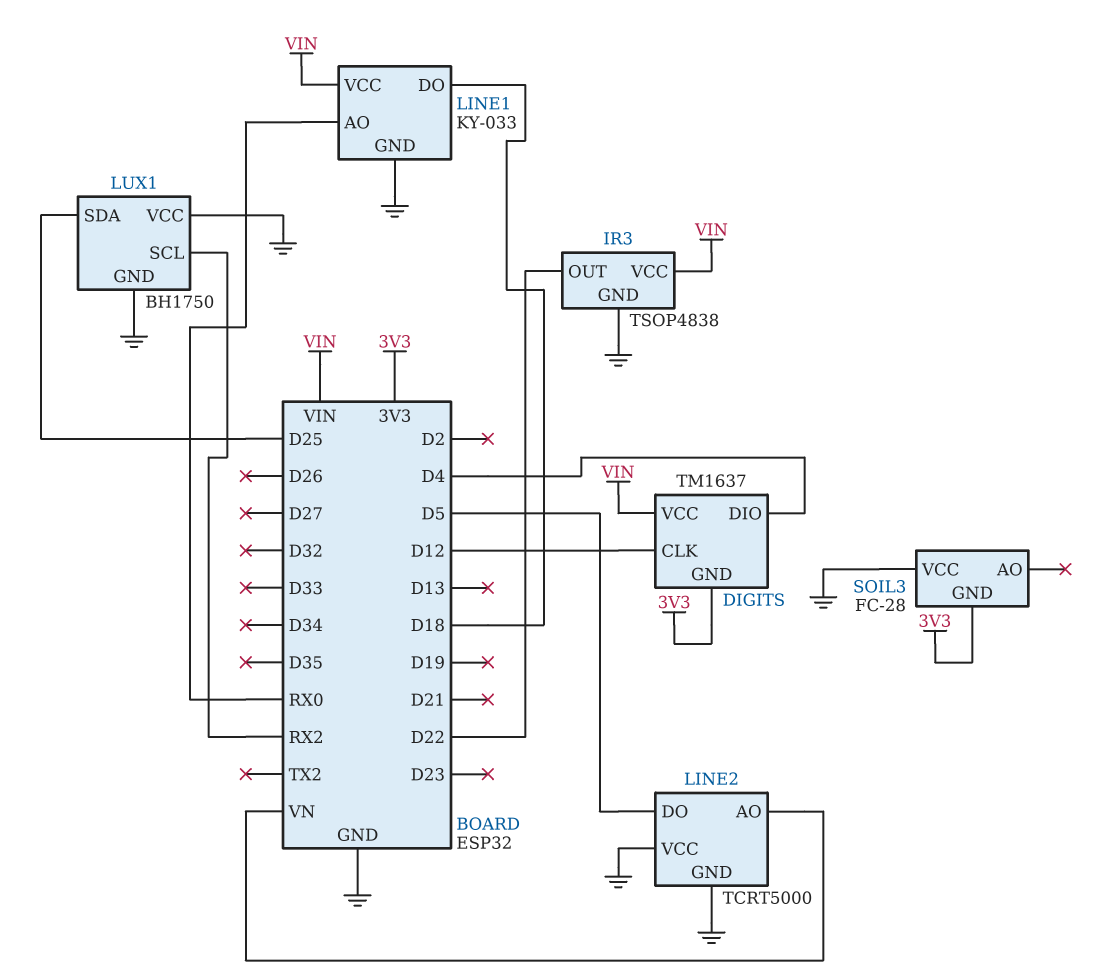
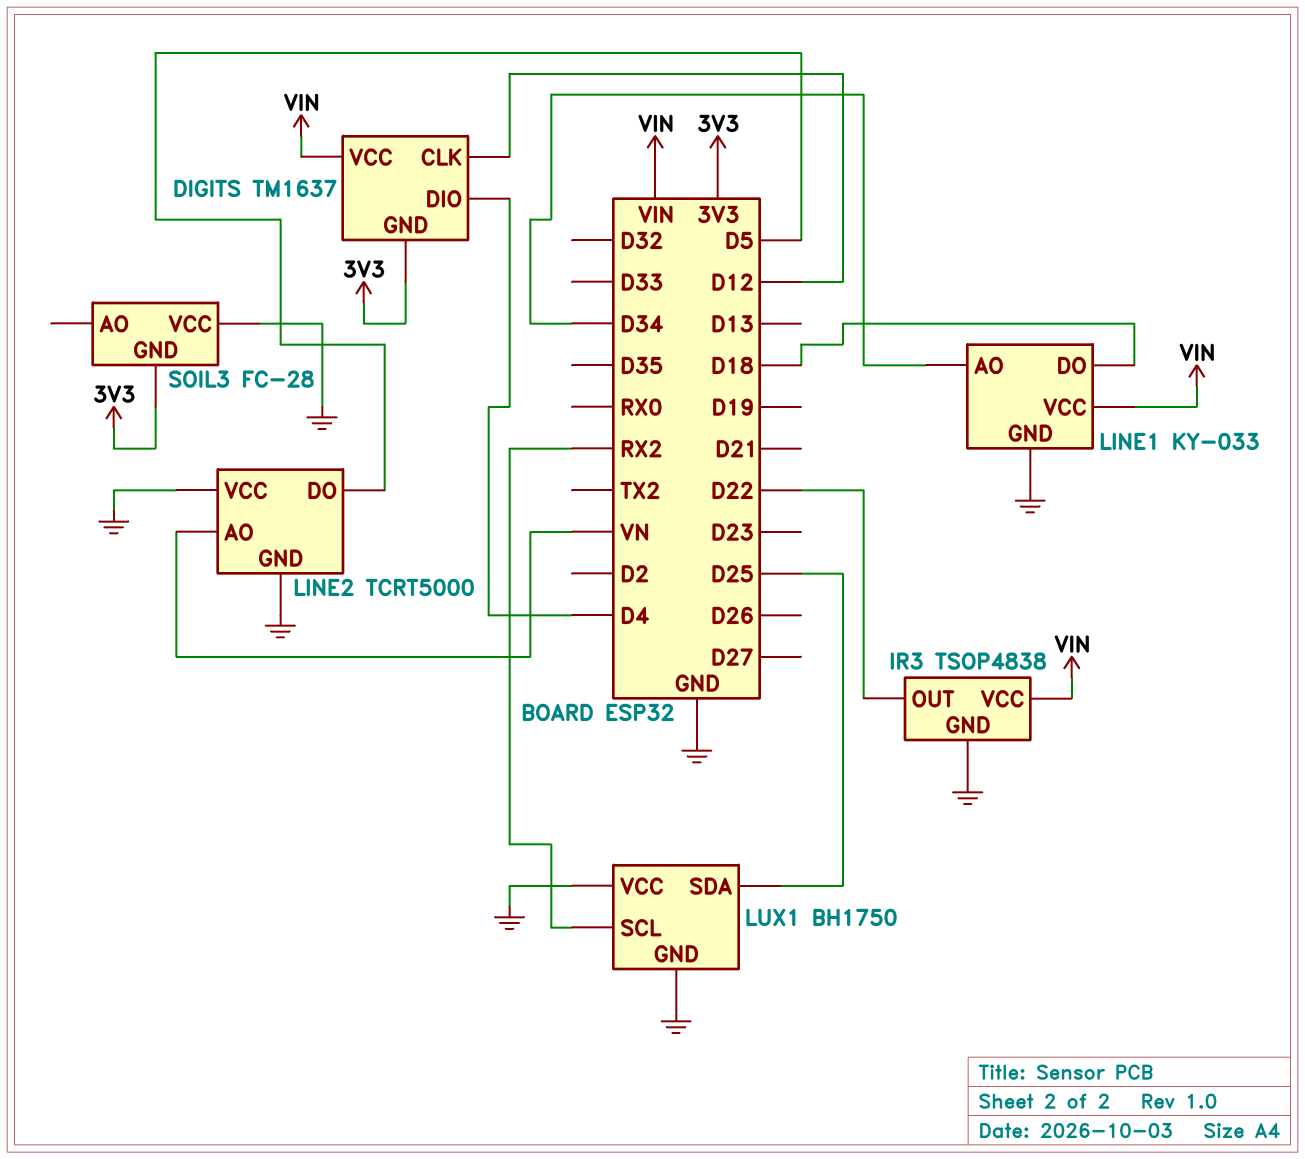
LINE1 pin AO: RX0 -> D34

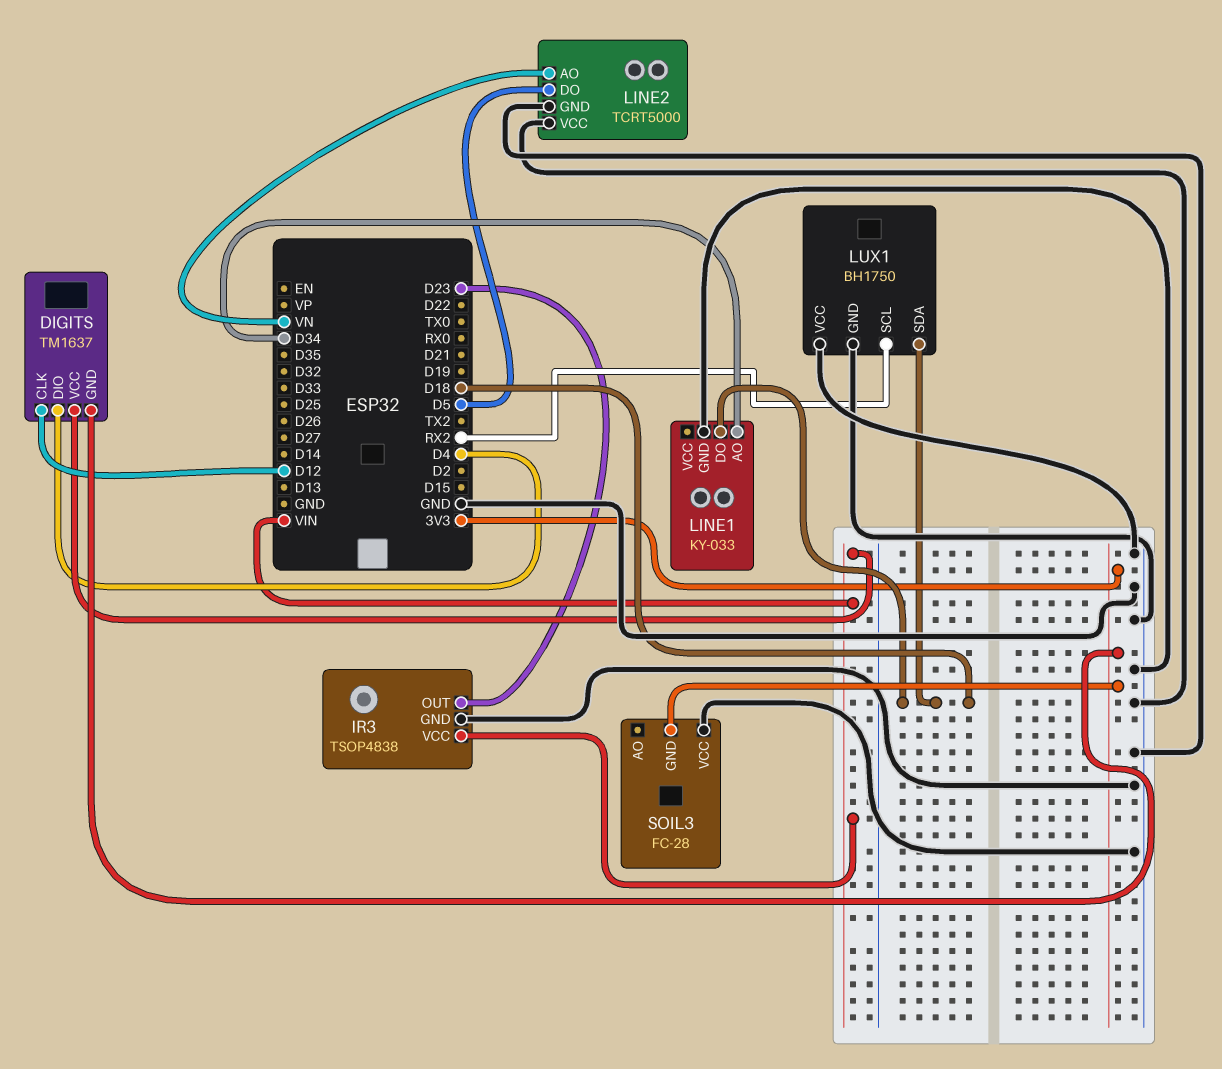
IR3 pin OUT: D22 -> D23
LINE1 pin VCC: VIN -> none
LUX1 pin SDA: D25 -> D18

